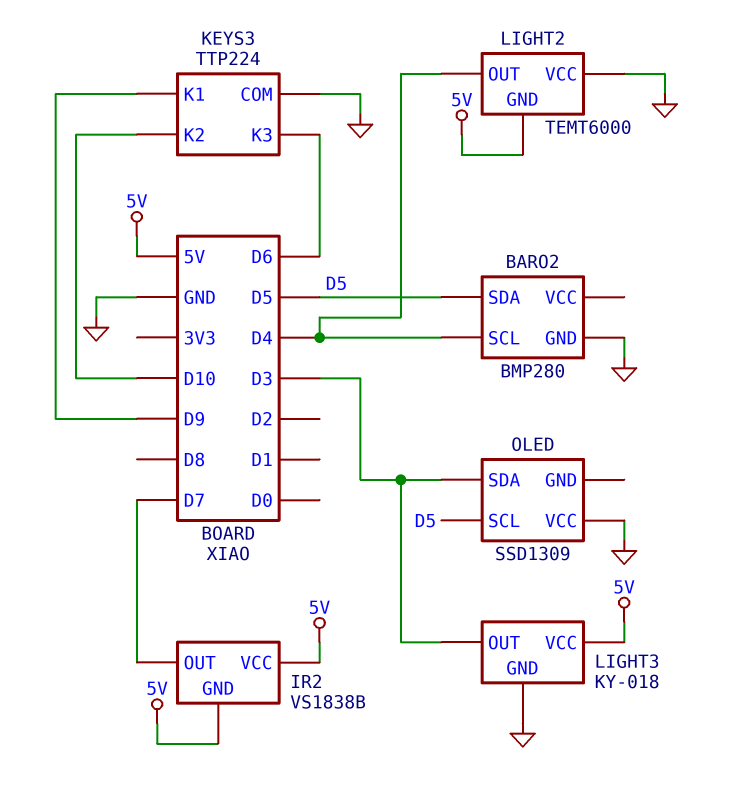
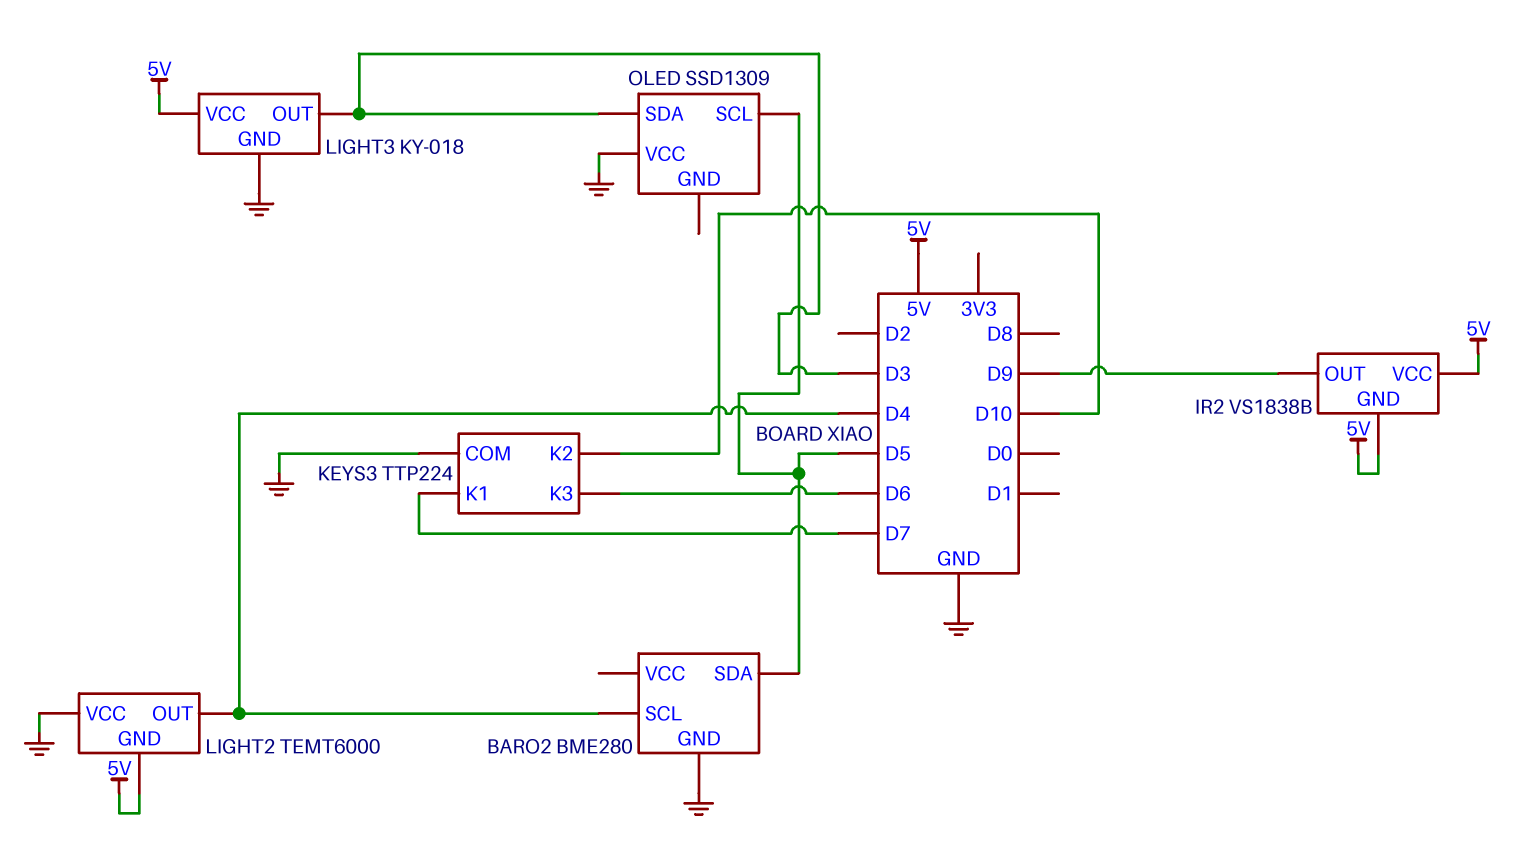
BARO2: BMP280 -> BME280
IR2 pin OUT: D7 -> D9
KEYS3 pin K1: D9 -> D7

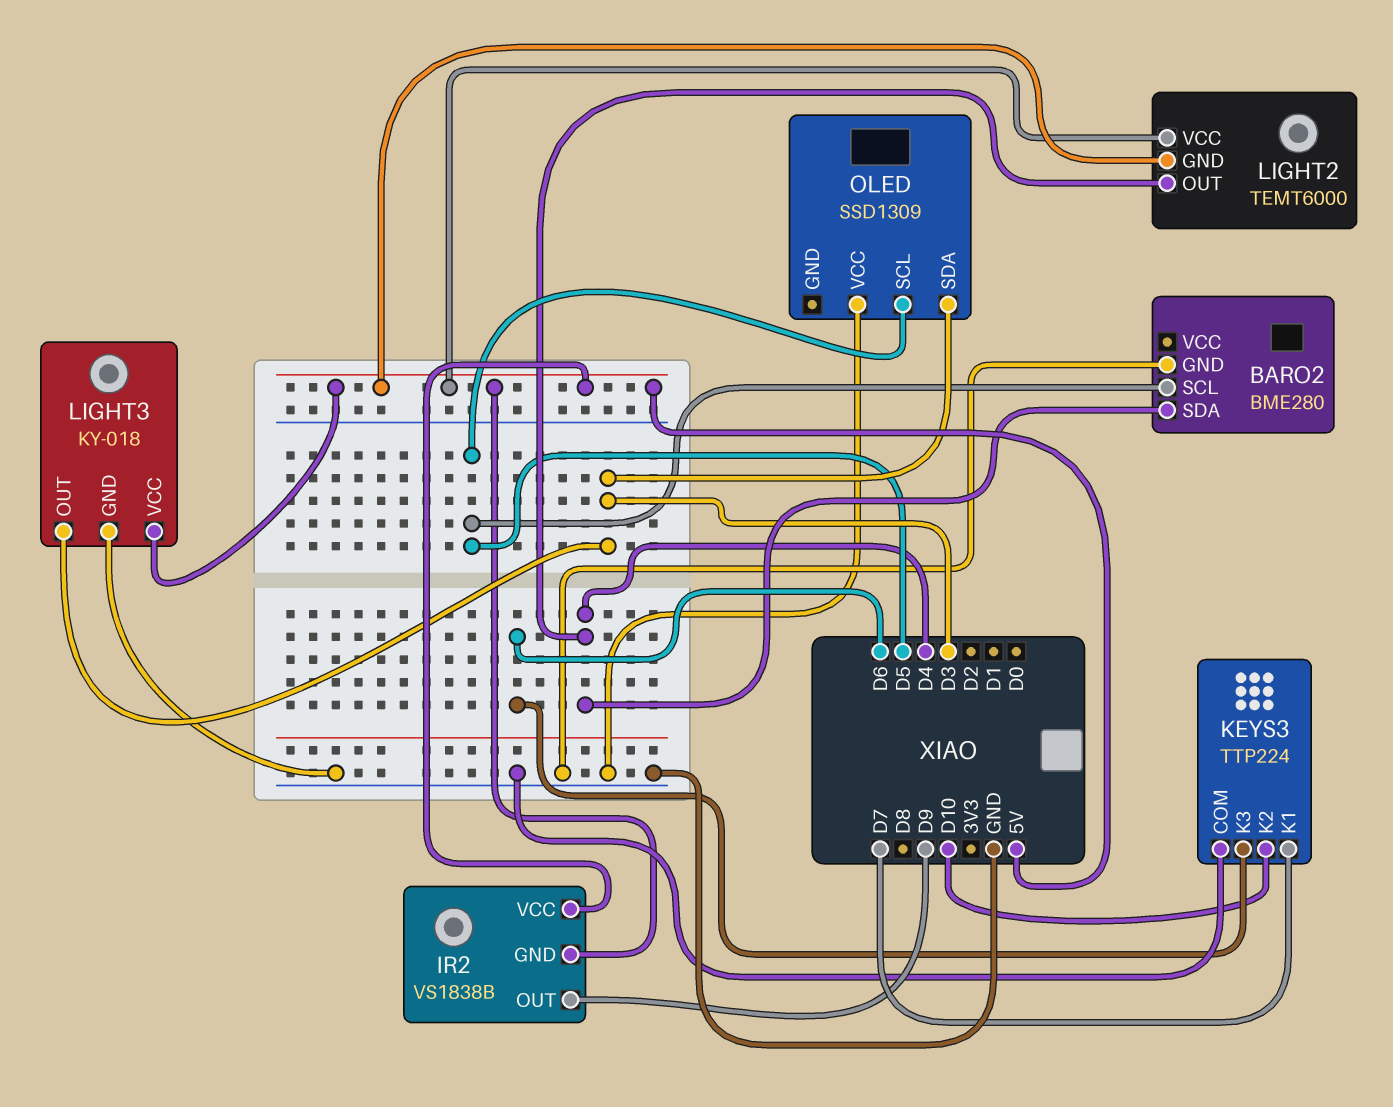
BARO2 pin SCL: D4 -> D5
BARO2 pin SDA: D5 -> D4
LIGHT2 pin VCC: GND -> 5V

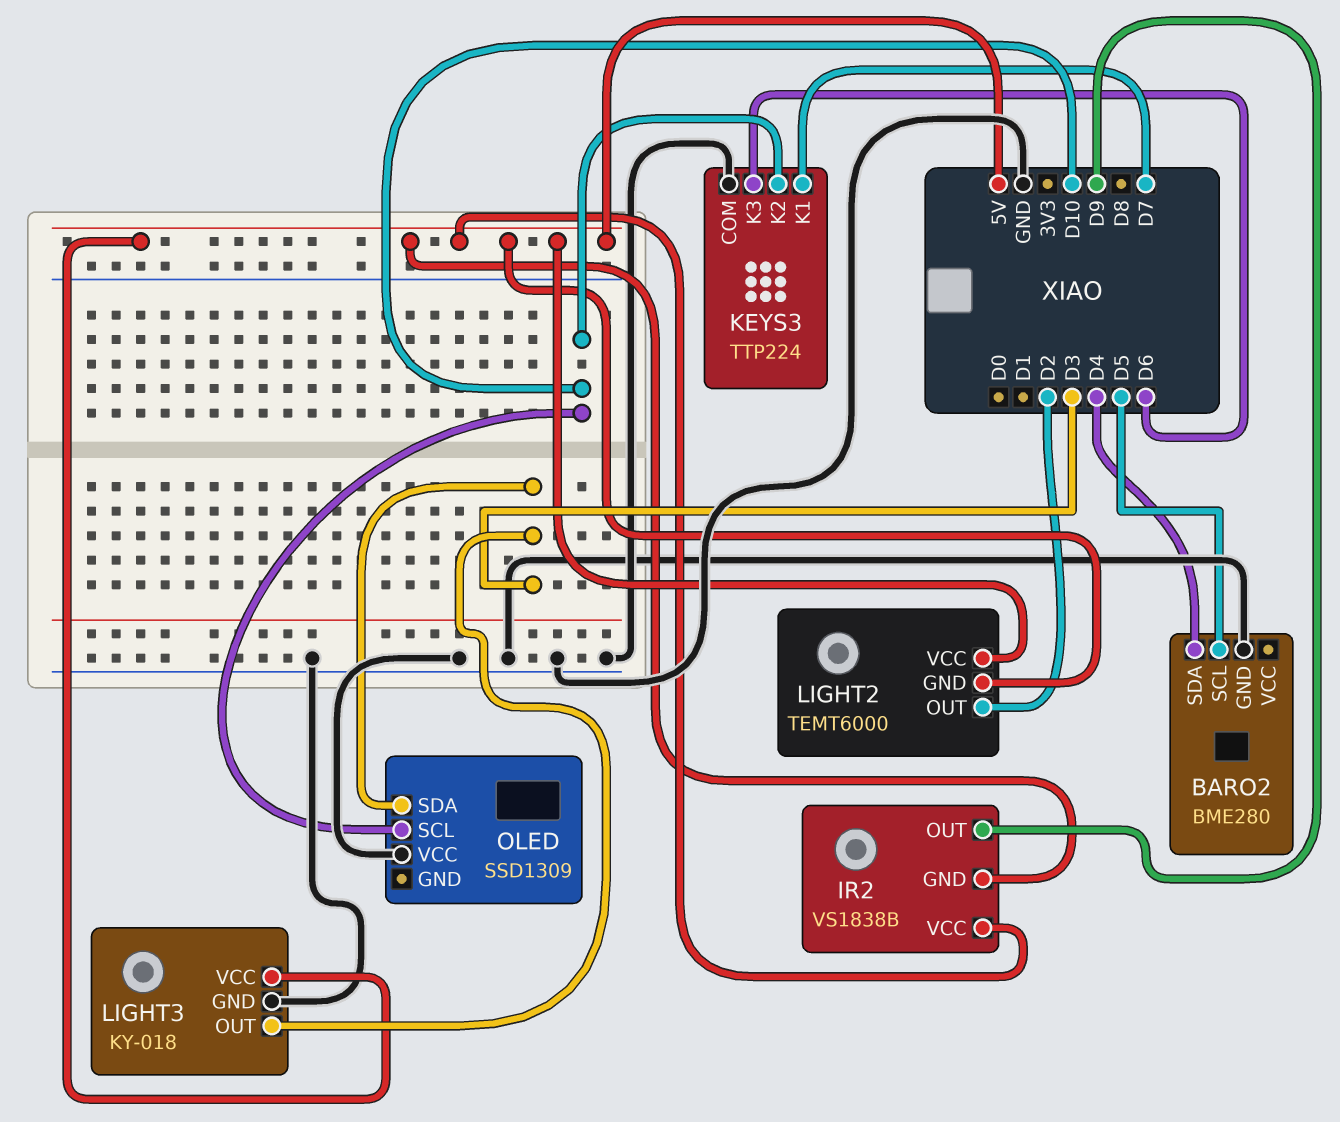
LIGHT2 pin OUT: D4 -> D2
OLED pin SCL: D5 -> D10

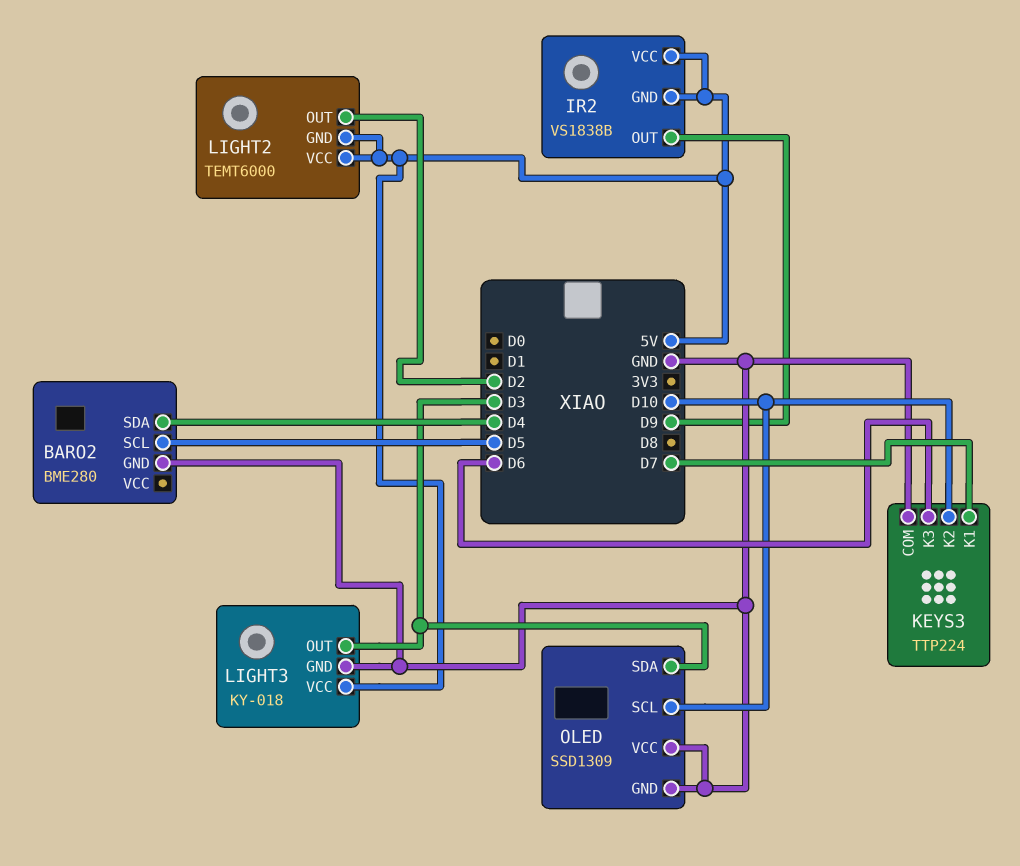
OLED pin GND: none -> GND

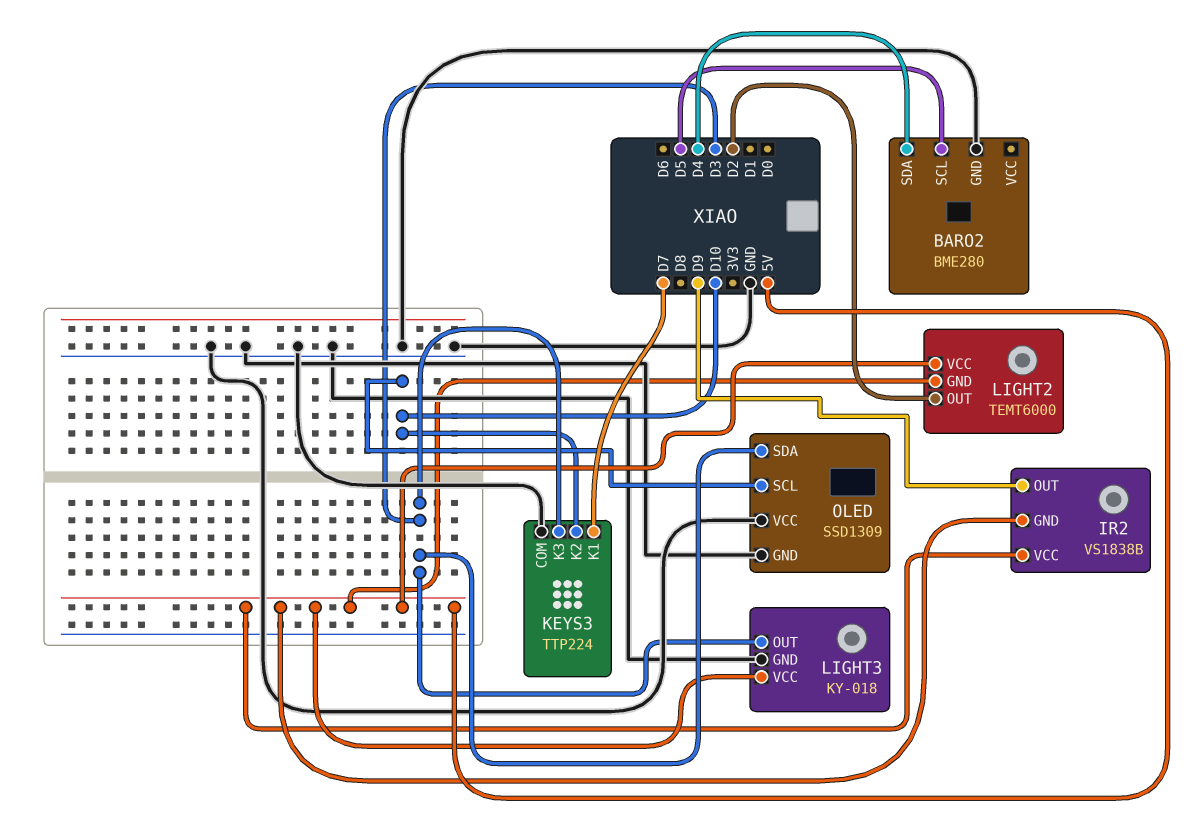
KEYS3 pin K3: D6 -> D3

